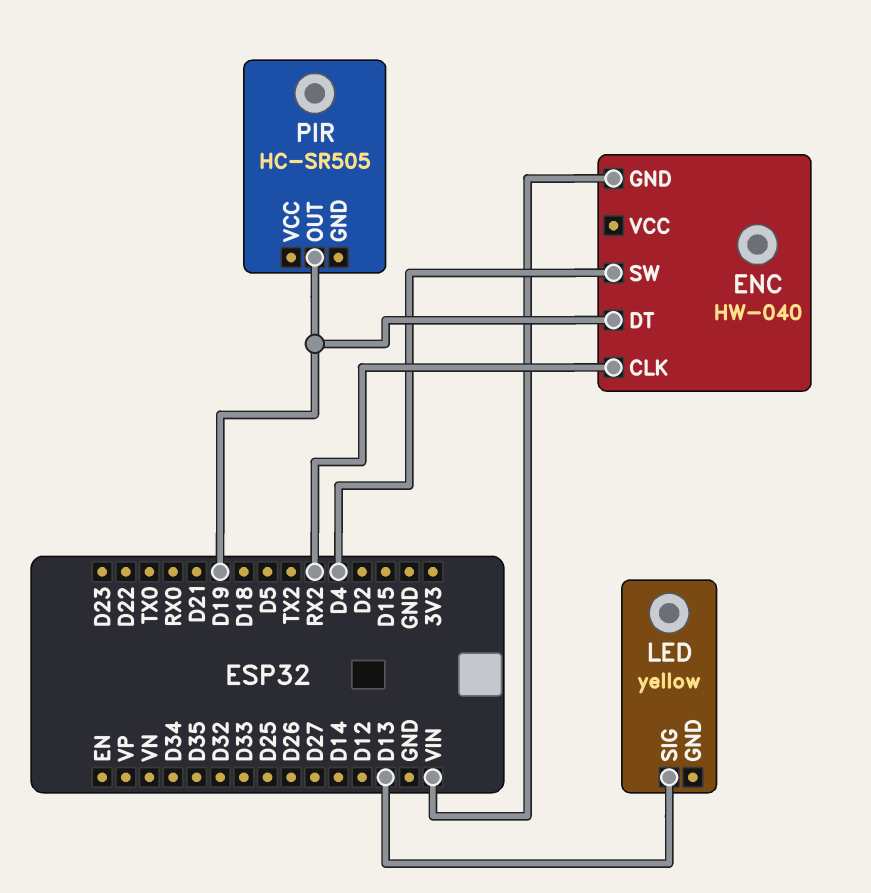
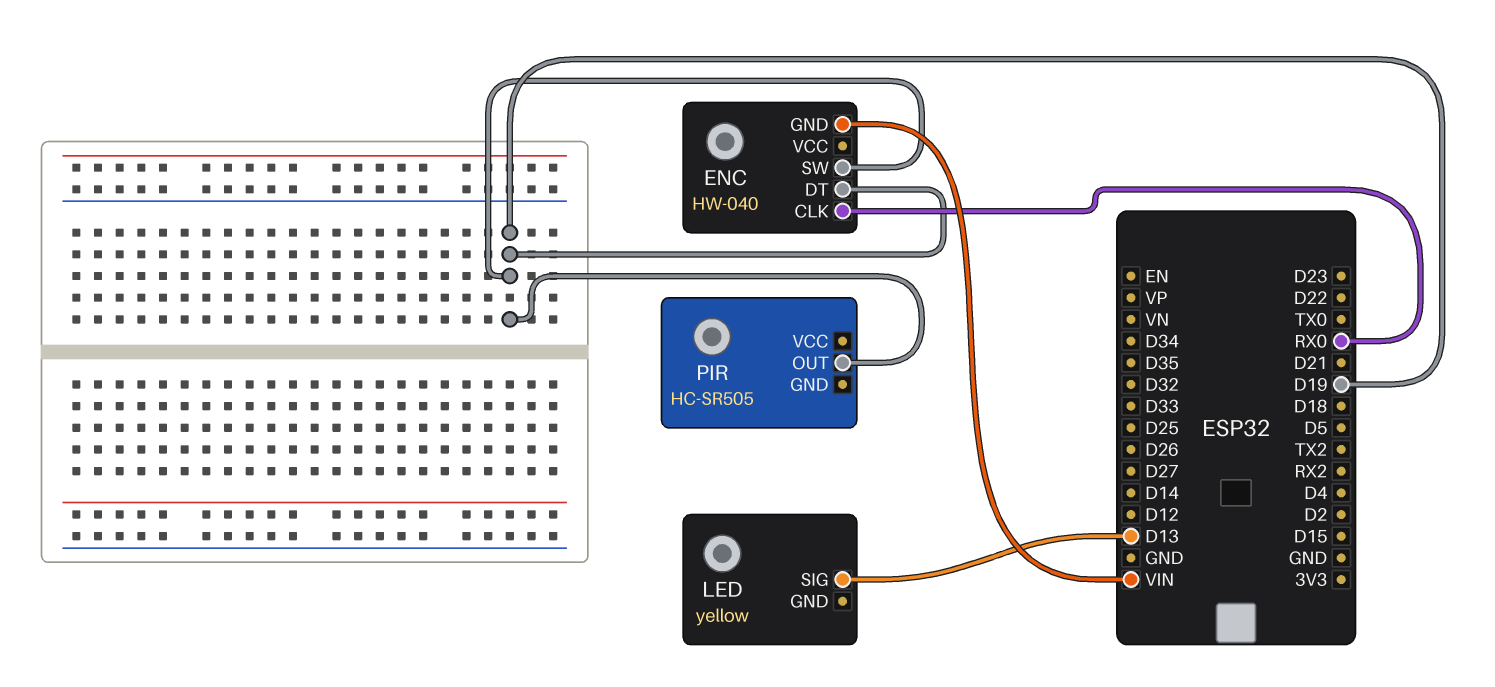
ENC pin CLK: RX2 -> RX0
ENC pin SW: D4 -> D19

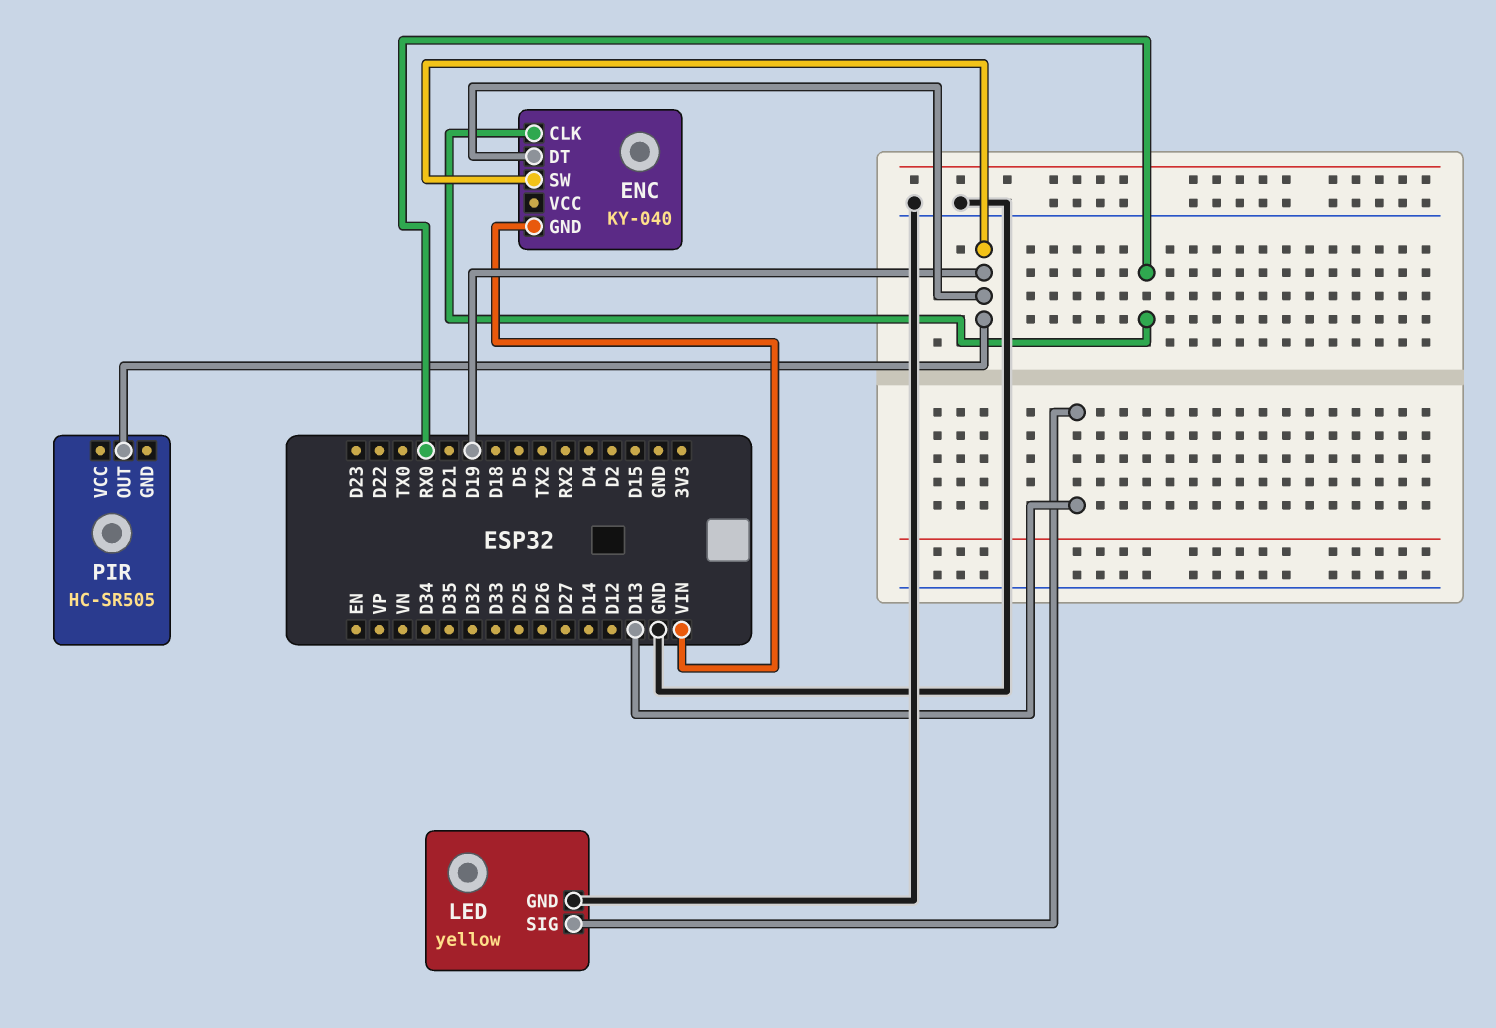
ENC: HW-040 -> KY-040
LED pin GND: none -> GND

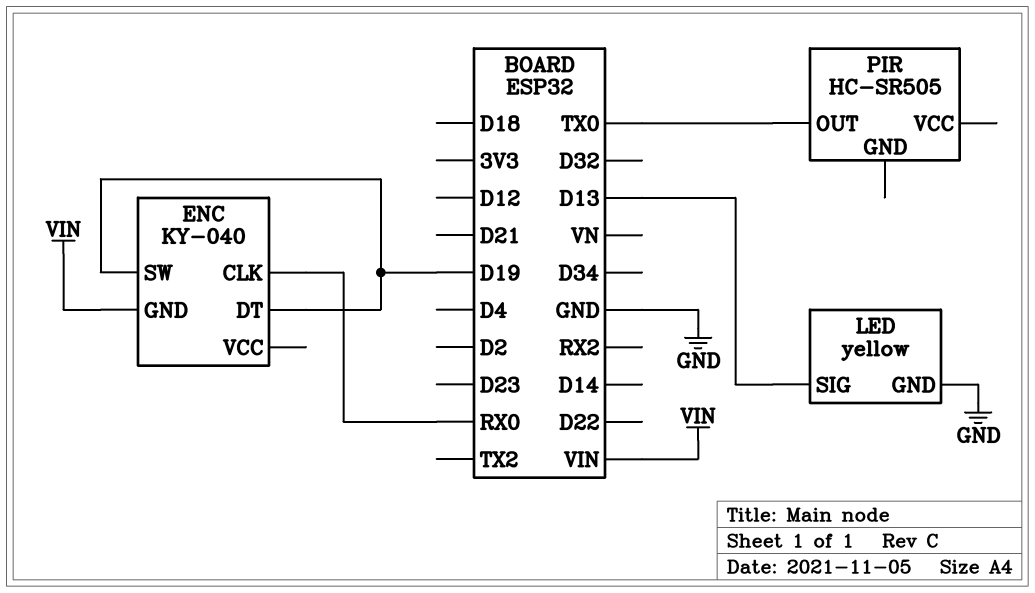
PIR pin OUT: D19 -> TX0

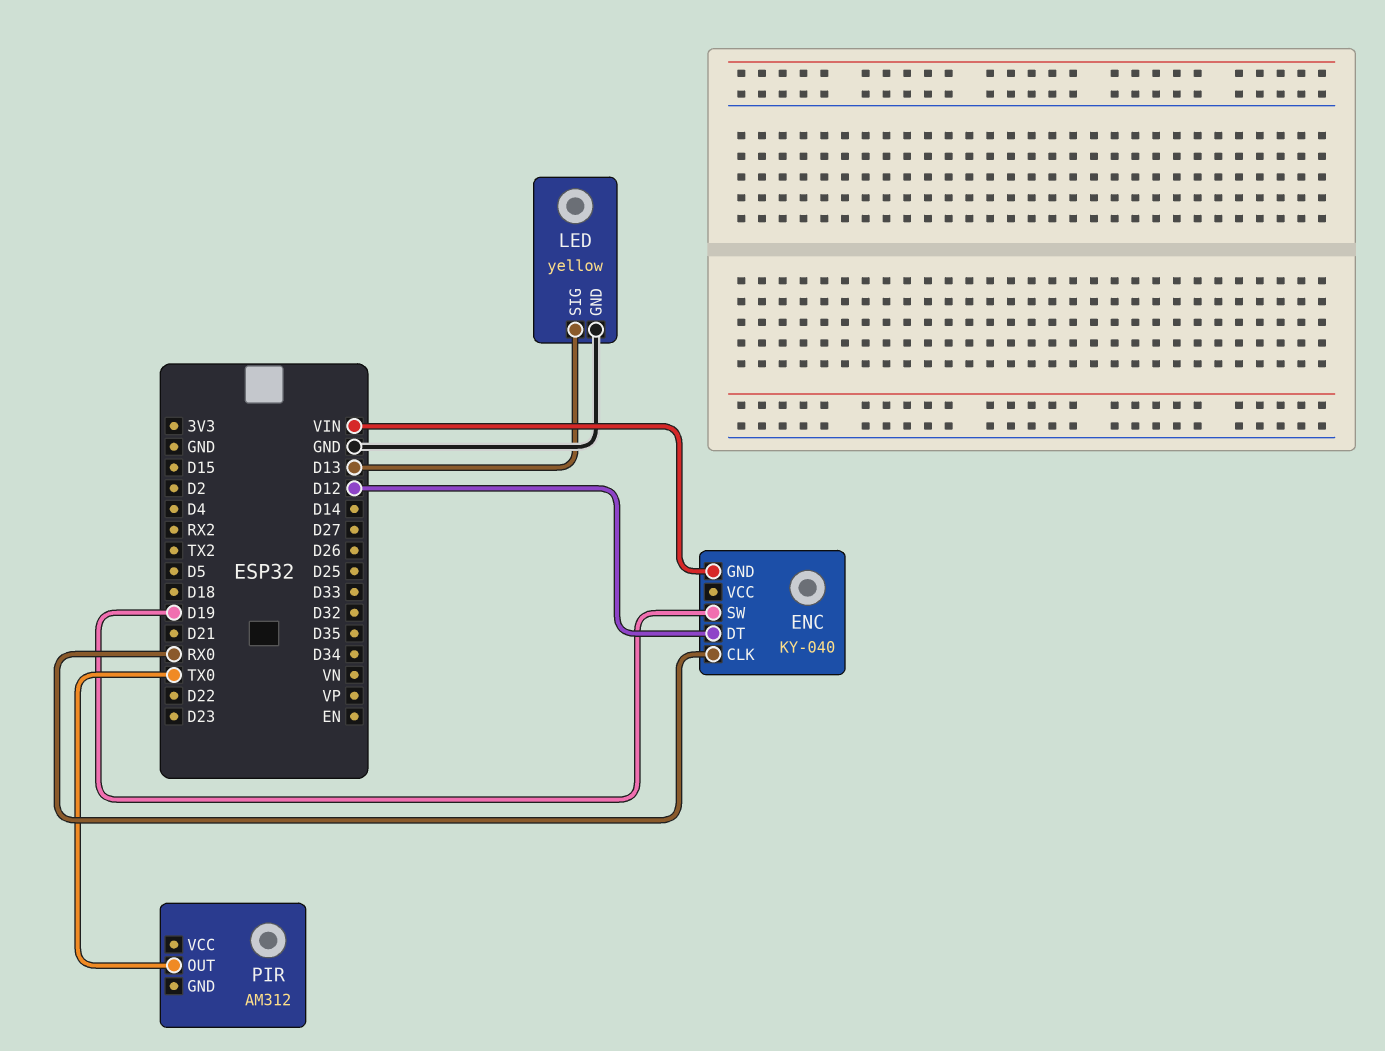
ENC pin DT: D19 -> D12
PIR: HC-SR505 -> AM312

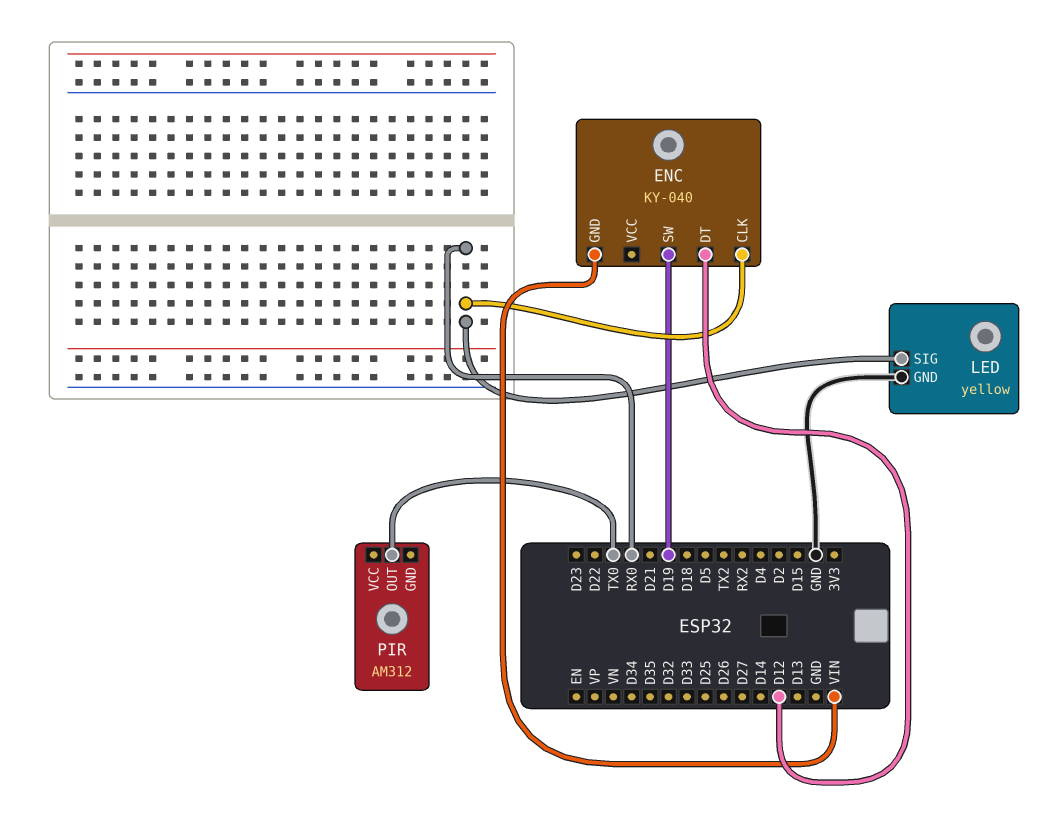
LED pin SIG: D13 -> RX0

